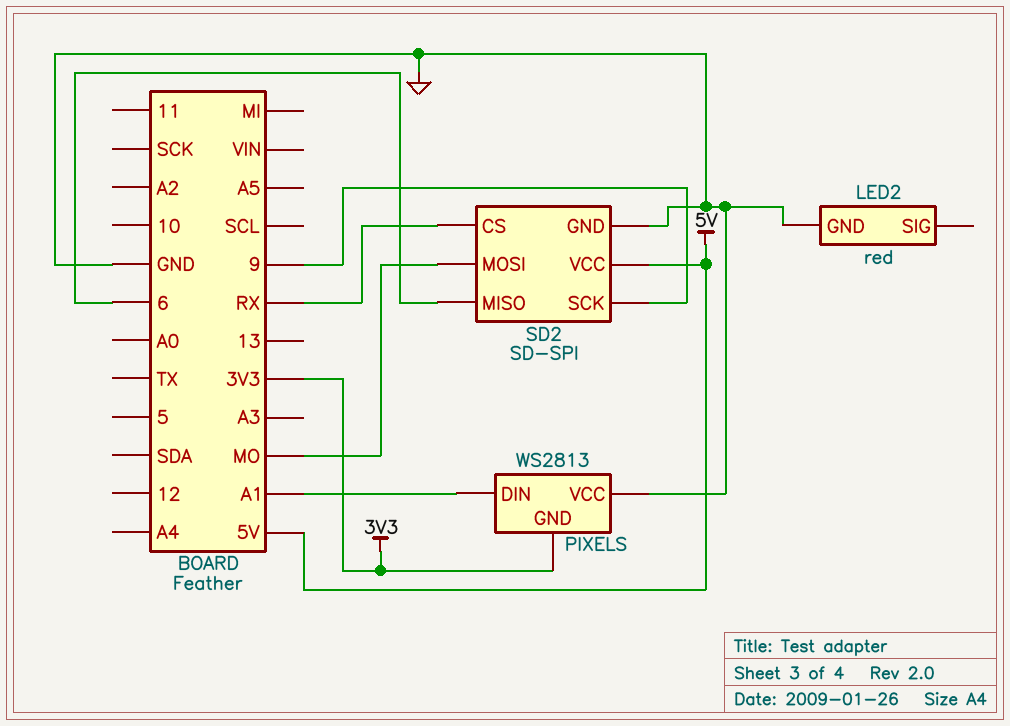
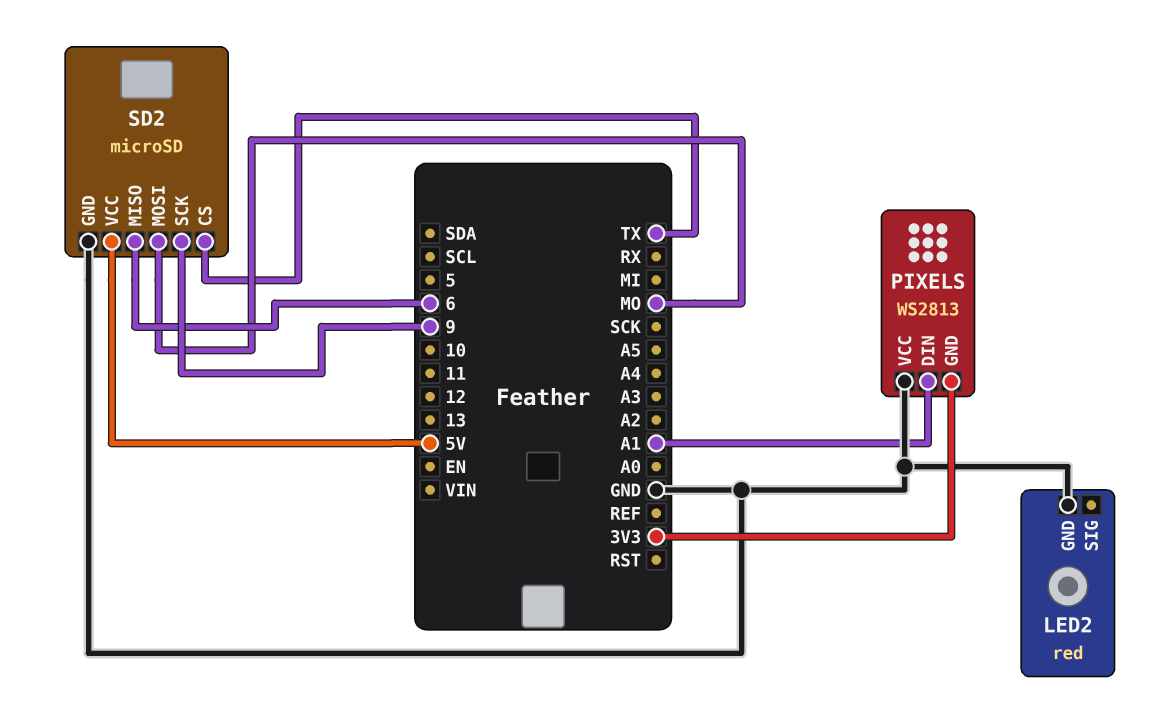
SD2: SD-SPI -> microSD
SD2 pin CS: RX -> TX

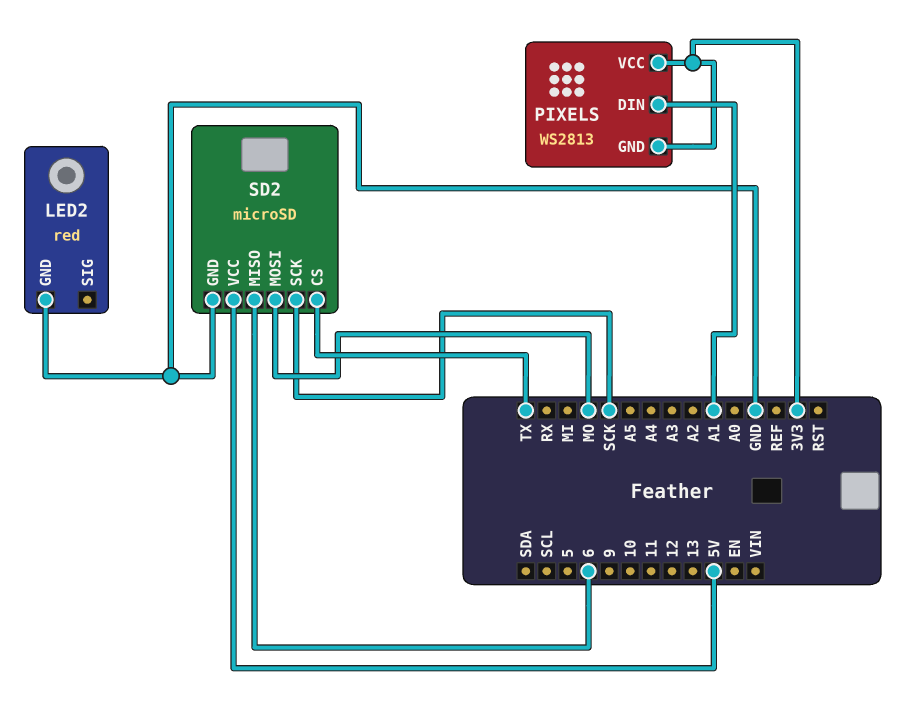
PIXELS pin VCC: GND -> 3V3
SD2 pin SCK: 9 -> SCK

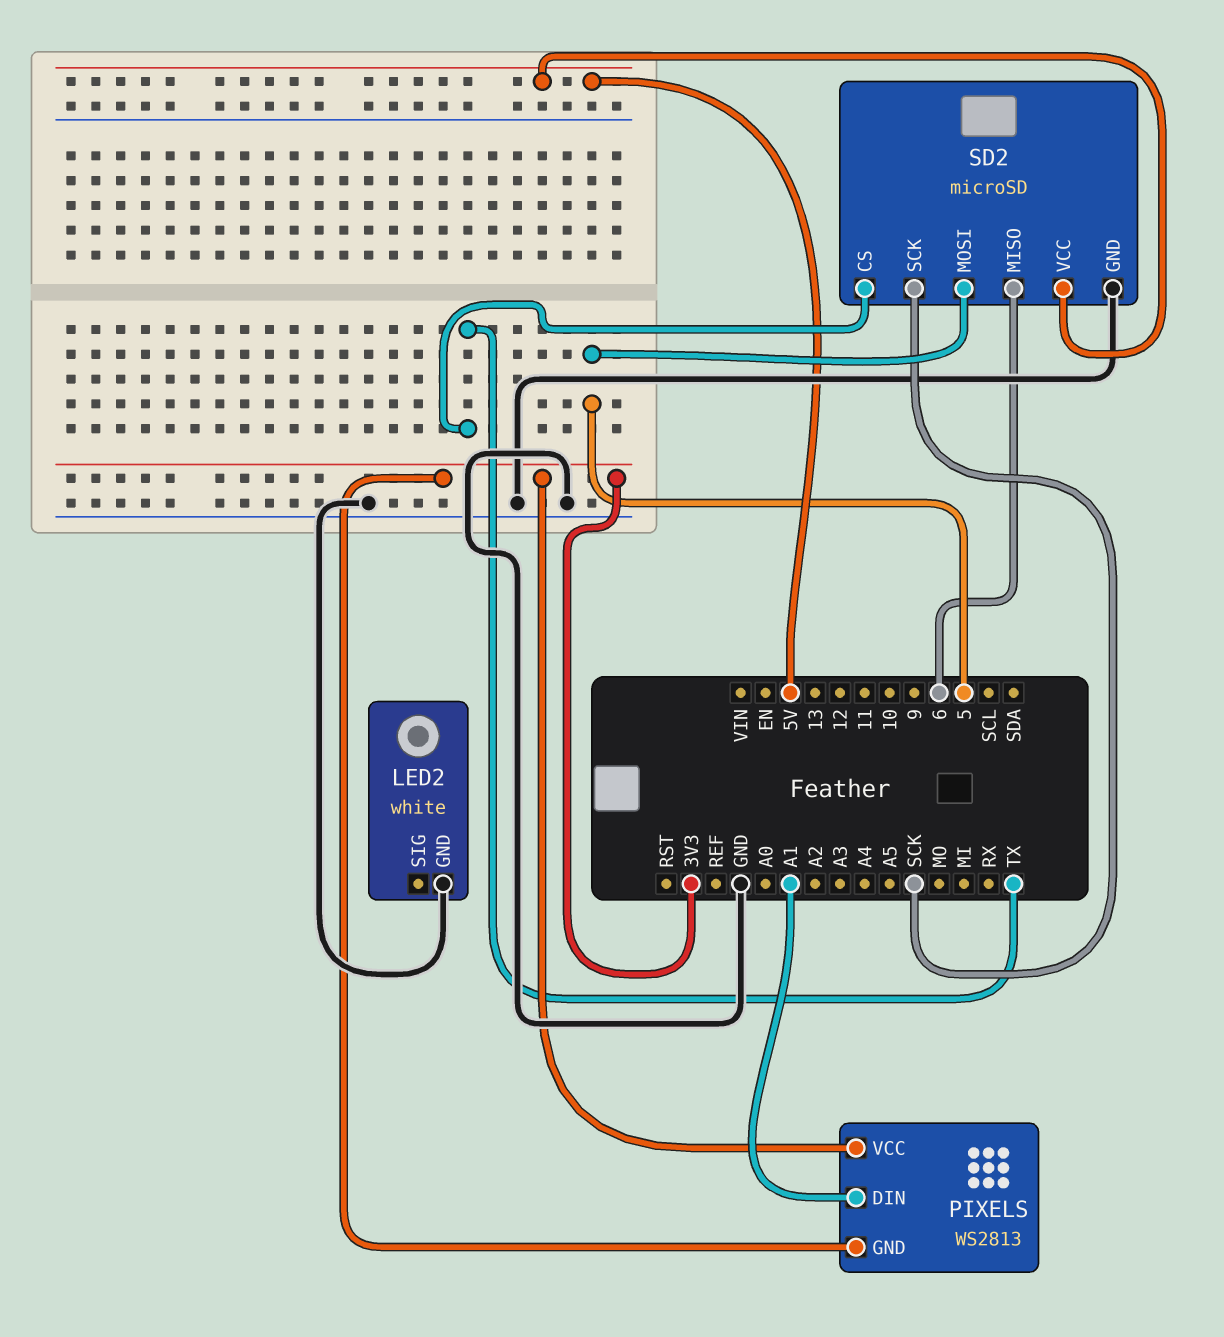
LED2: red -> white
SD2 pin MOSI: MO -> 5

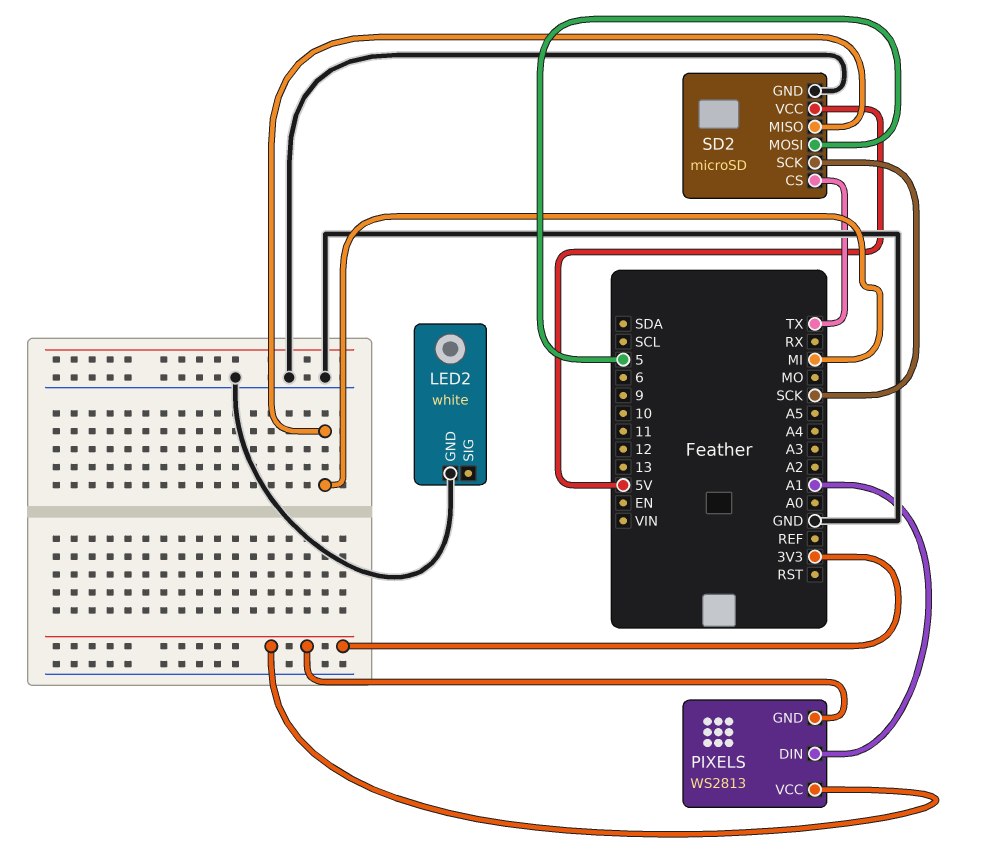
SD2 pin MISO: 6 -> MI

